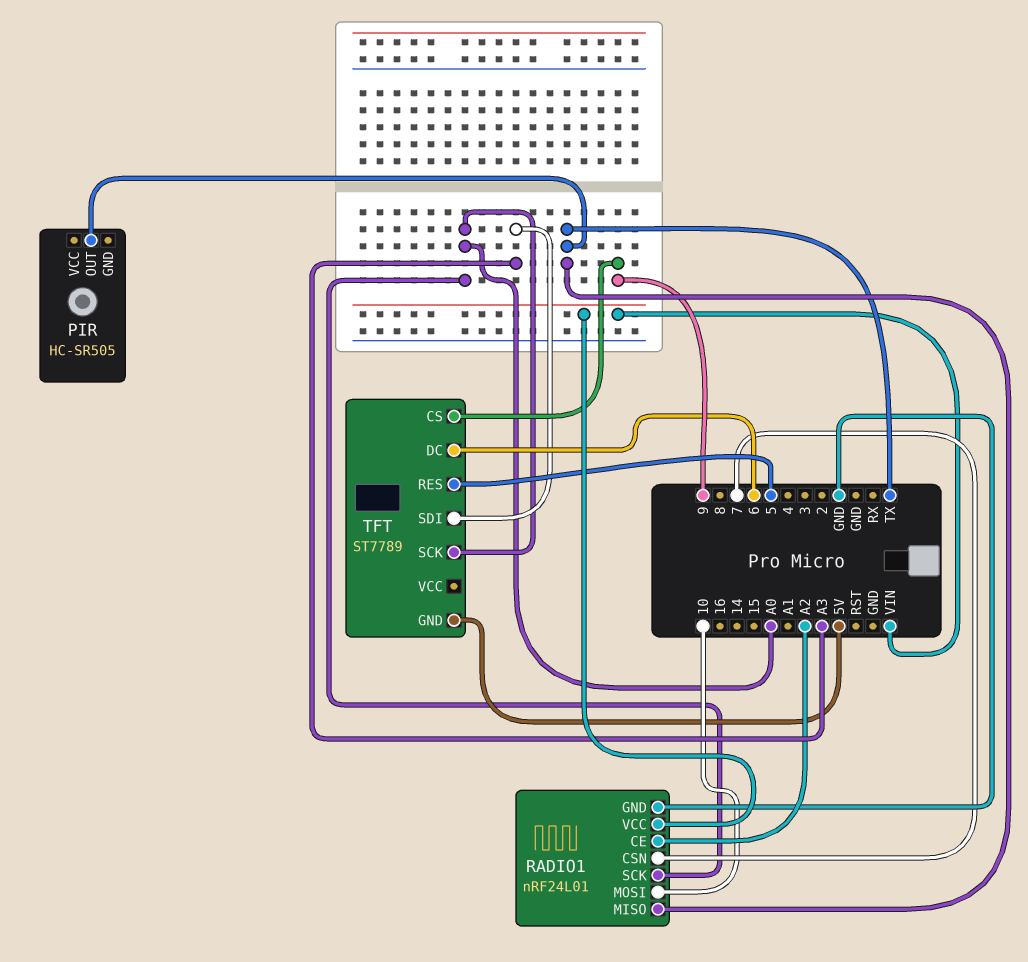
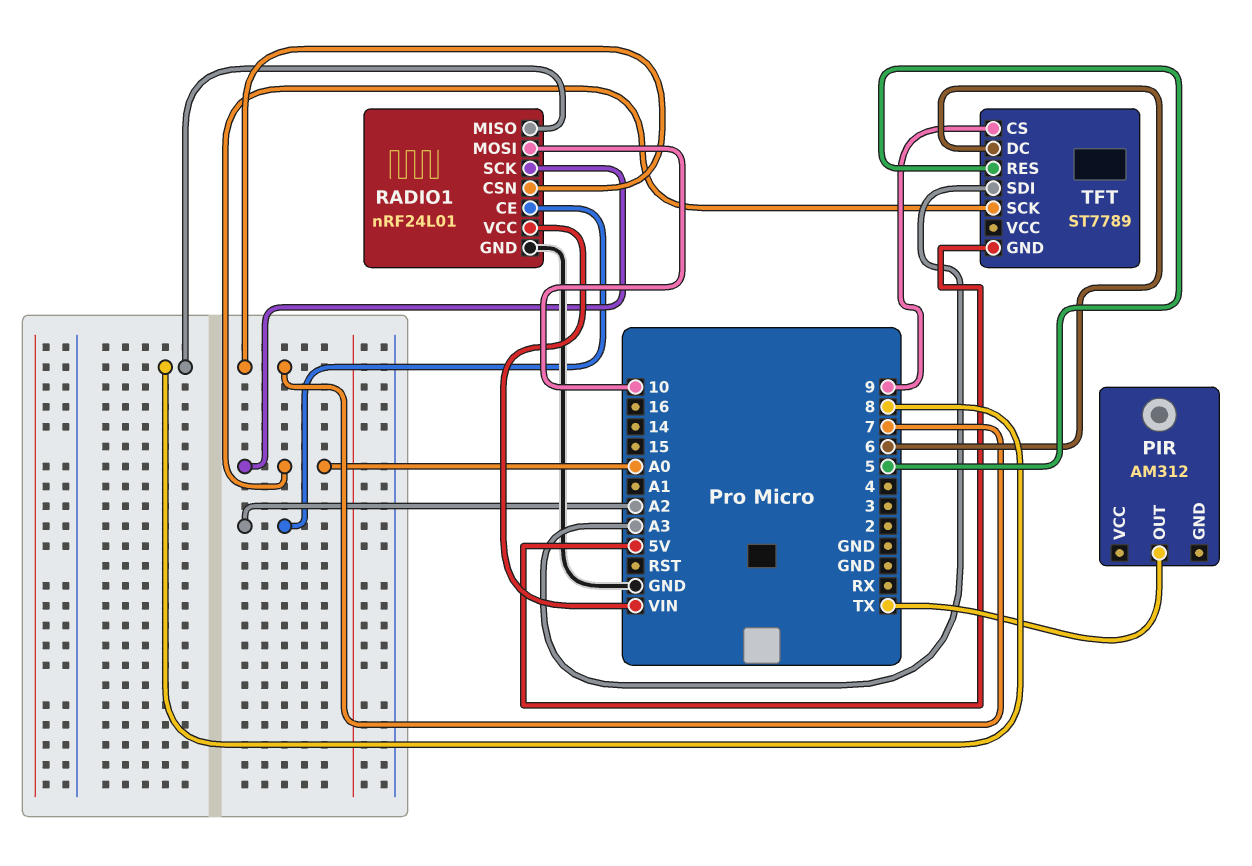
PIR: HC-SR505 -> AM312
RADIO1 pin MISO: TX -> 8

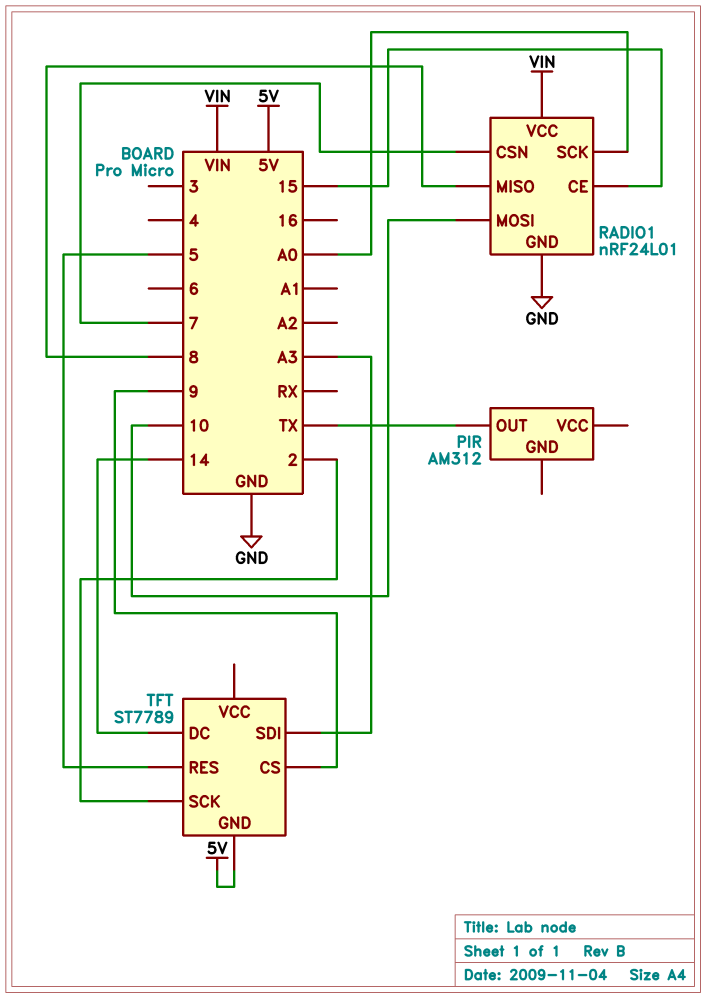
RADIO1 pin CE: A2 -> 15
TFT pin DC: 6 -> 14
TFT pin SCK: A0 -> 2

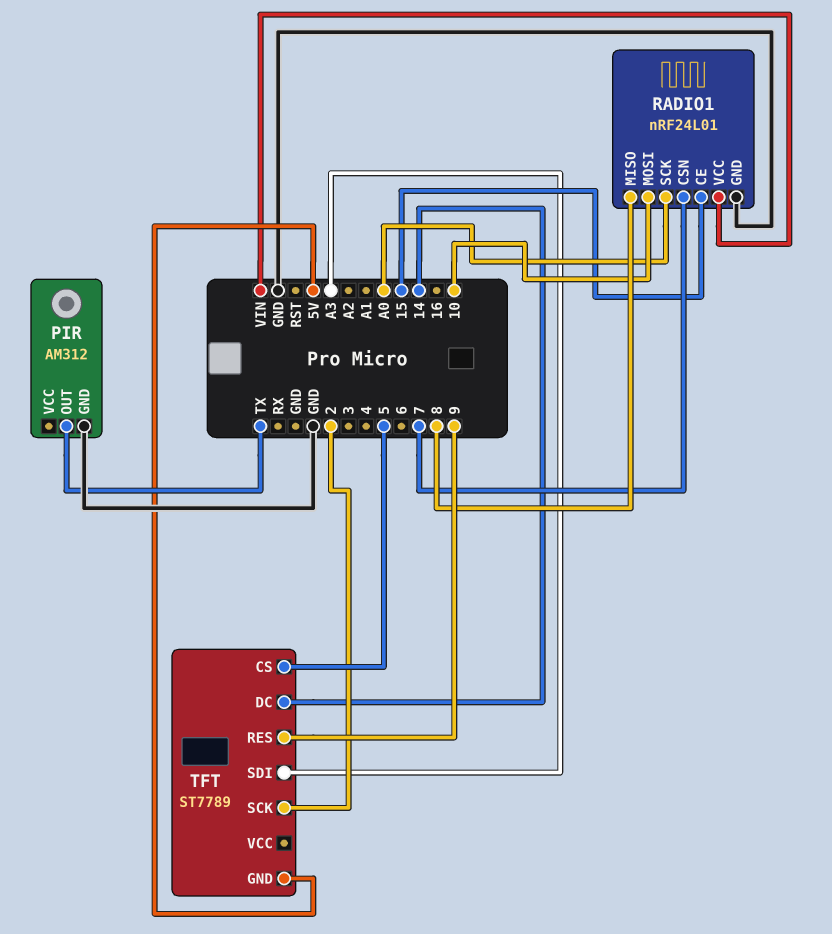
PIR pin GND: none -> GND
TFT pin CS: 9 -> 5
TFT pin RES: 5 -> 9

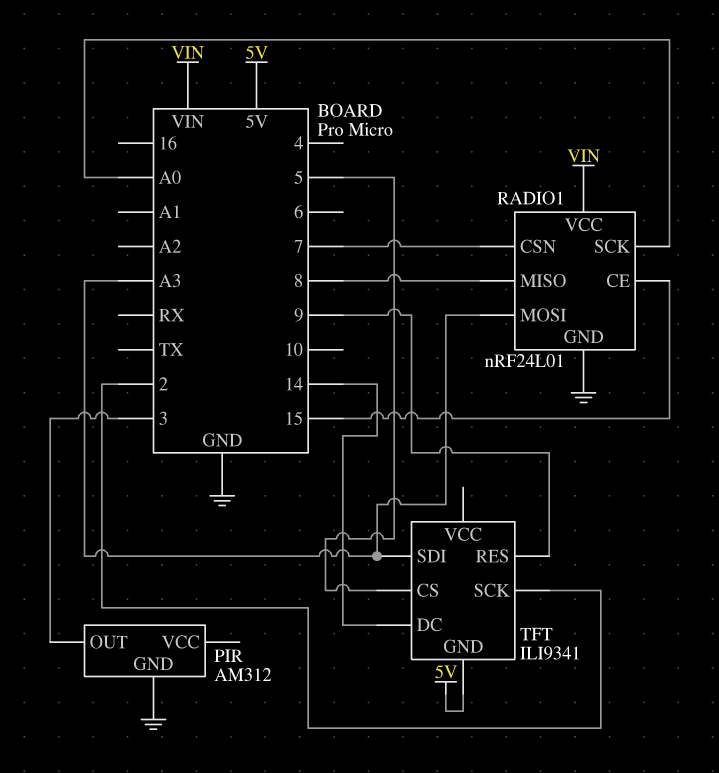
PIR pin OUT: TX -> 3
RADIO1 pin MOSI: 10 -> A3
TFT: ST7789 -> ILI9341

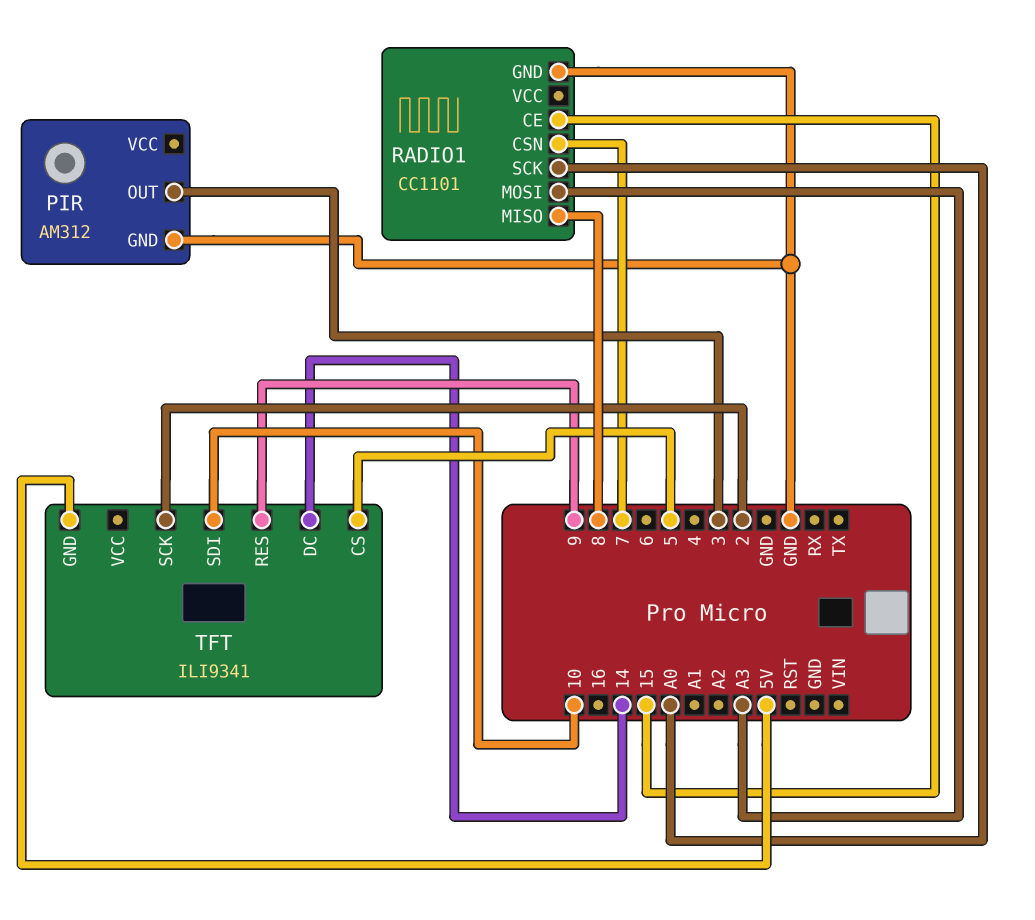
RADIO1: nRF24L01 -> CC1101
RADIO1 pin VCC: VIN -> none
TFT pin SDI: A3 -> 10

